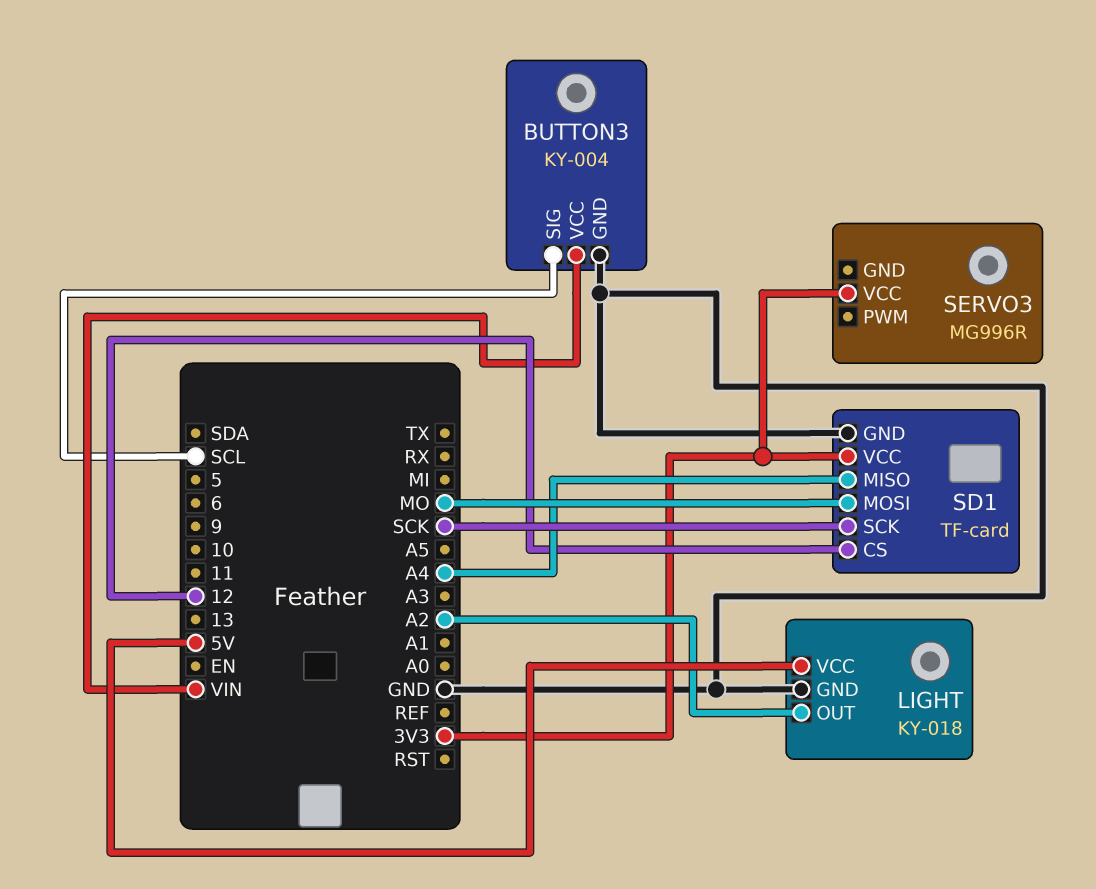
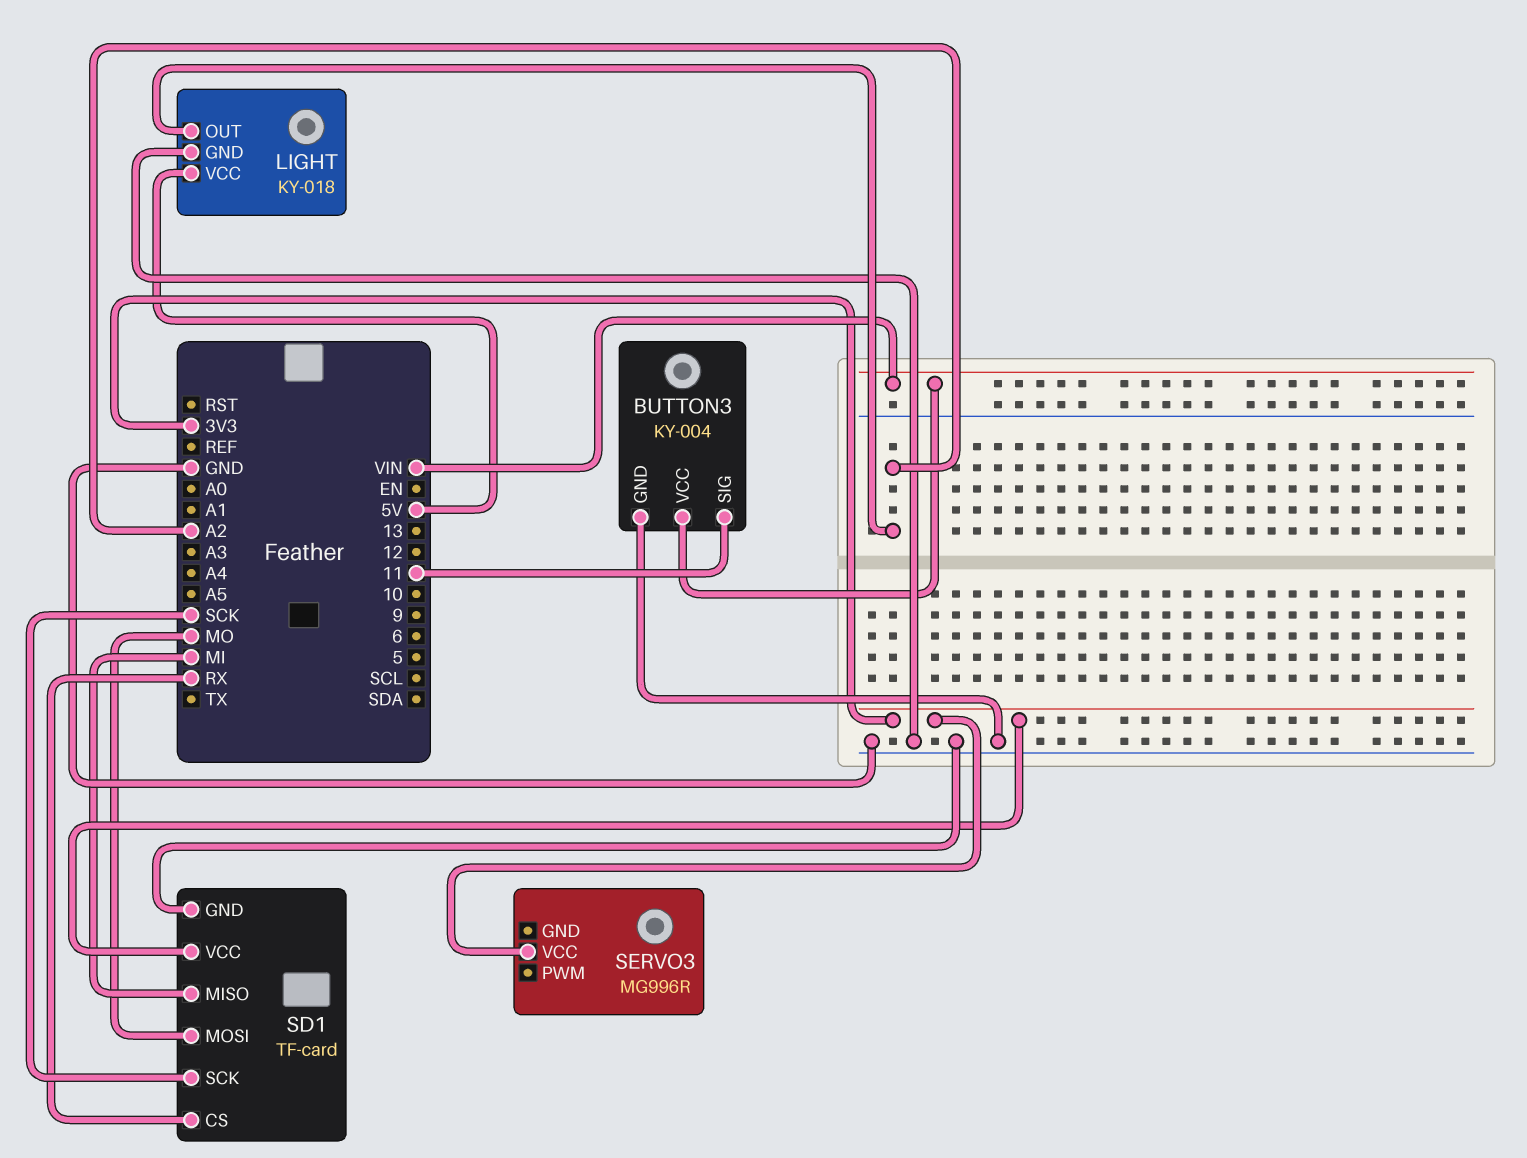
BUTTON3 pin SIG: SCL -> 11
SD1 pin CS: 12 -> RX
SD1 pin MISO: A4 -> MI

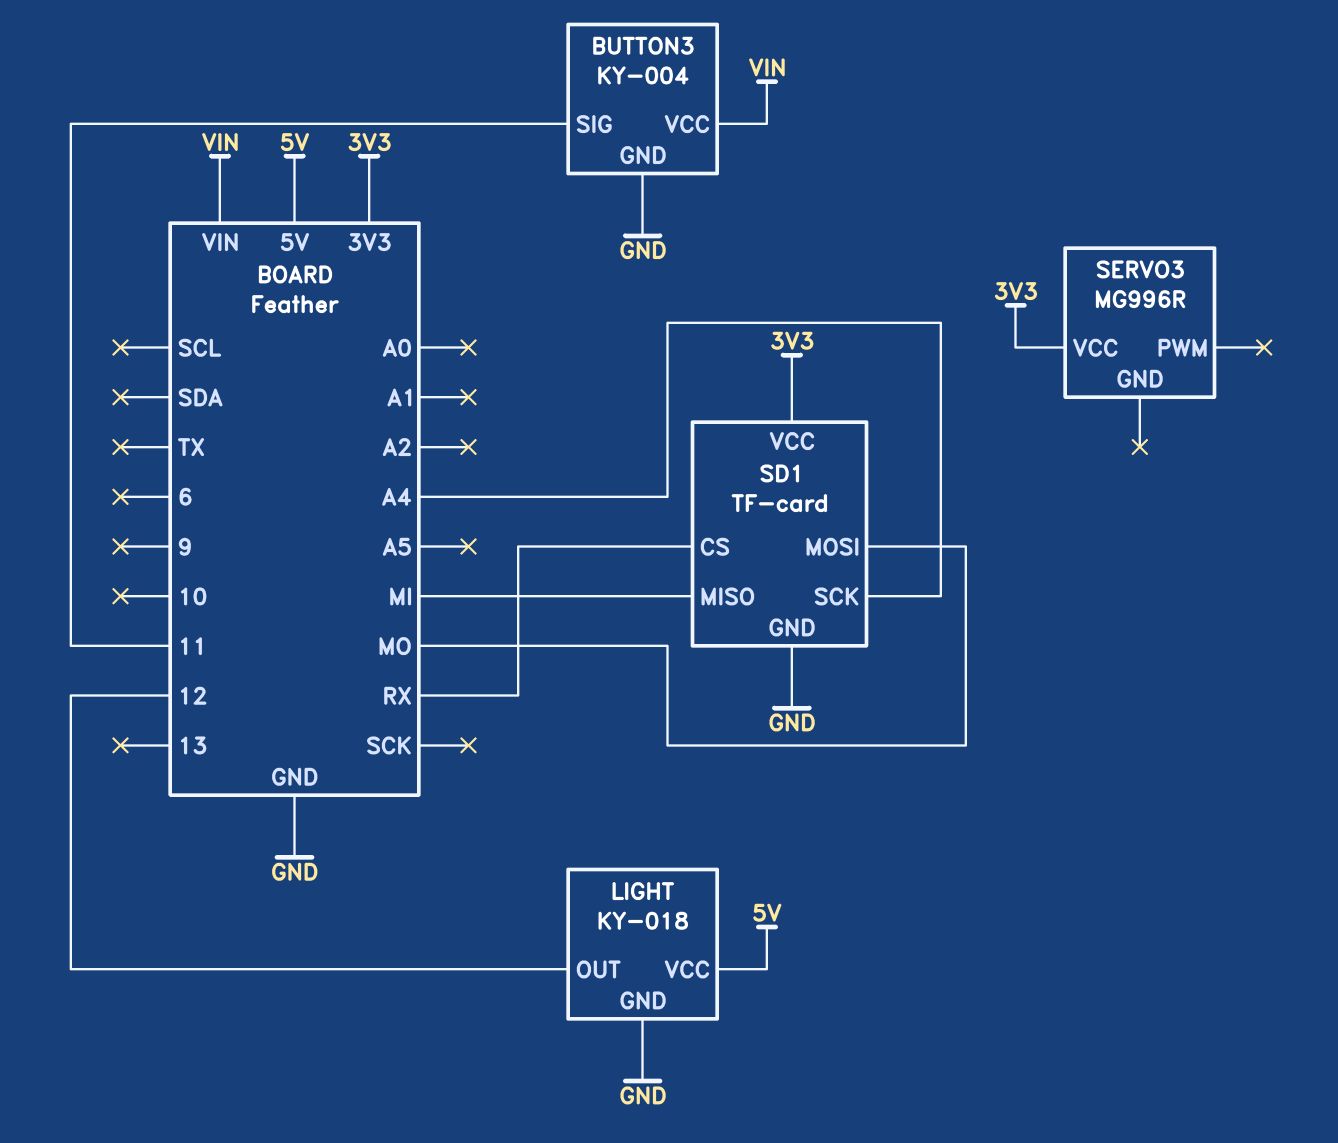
LIGHT pin OUT: A2 -> 12
SD1 pin SCK: SCK -> A4

